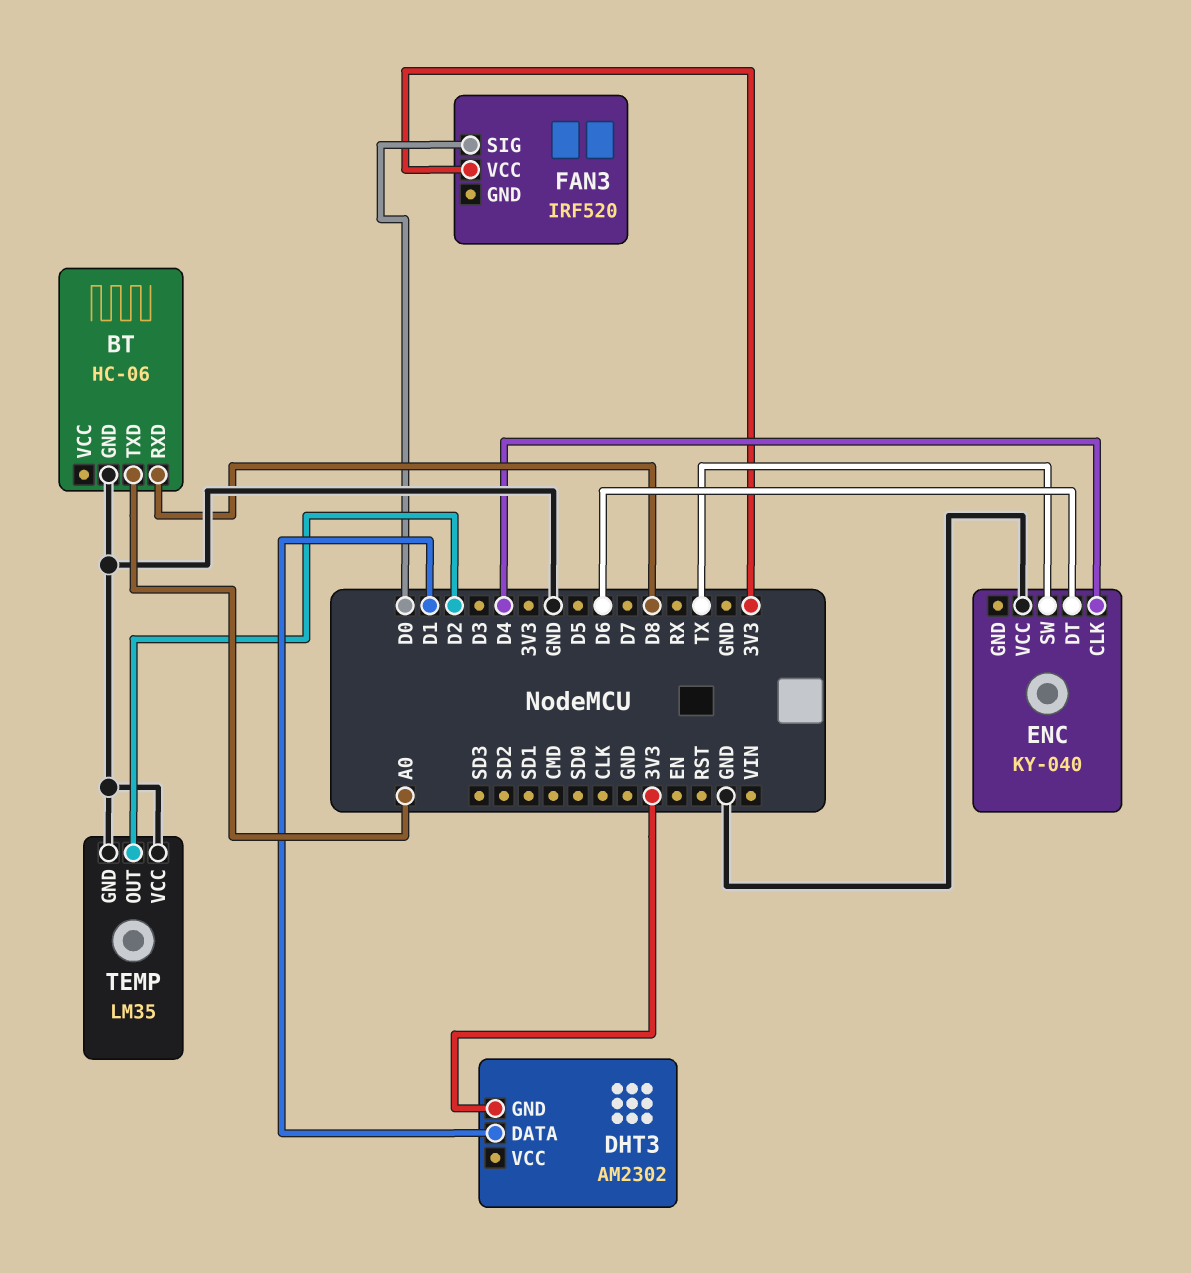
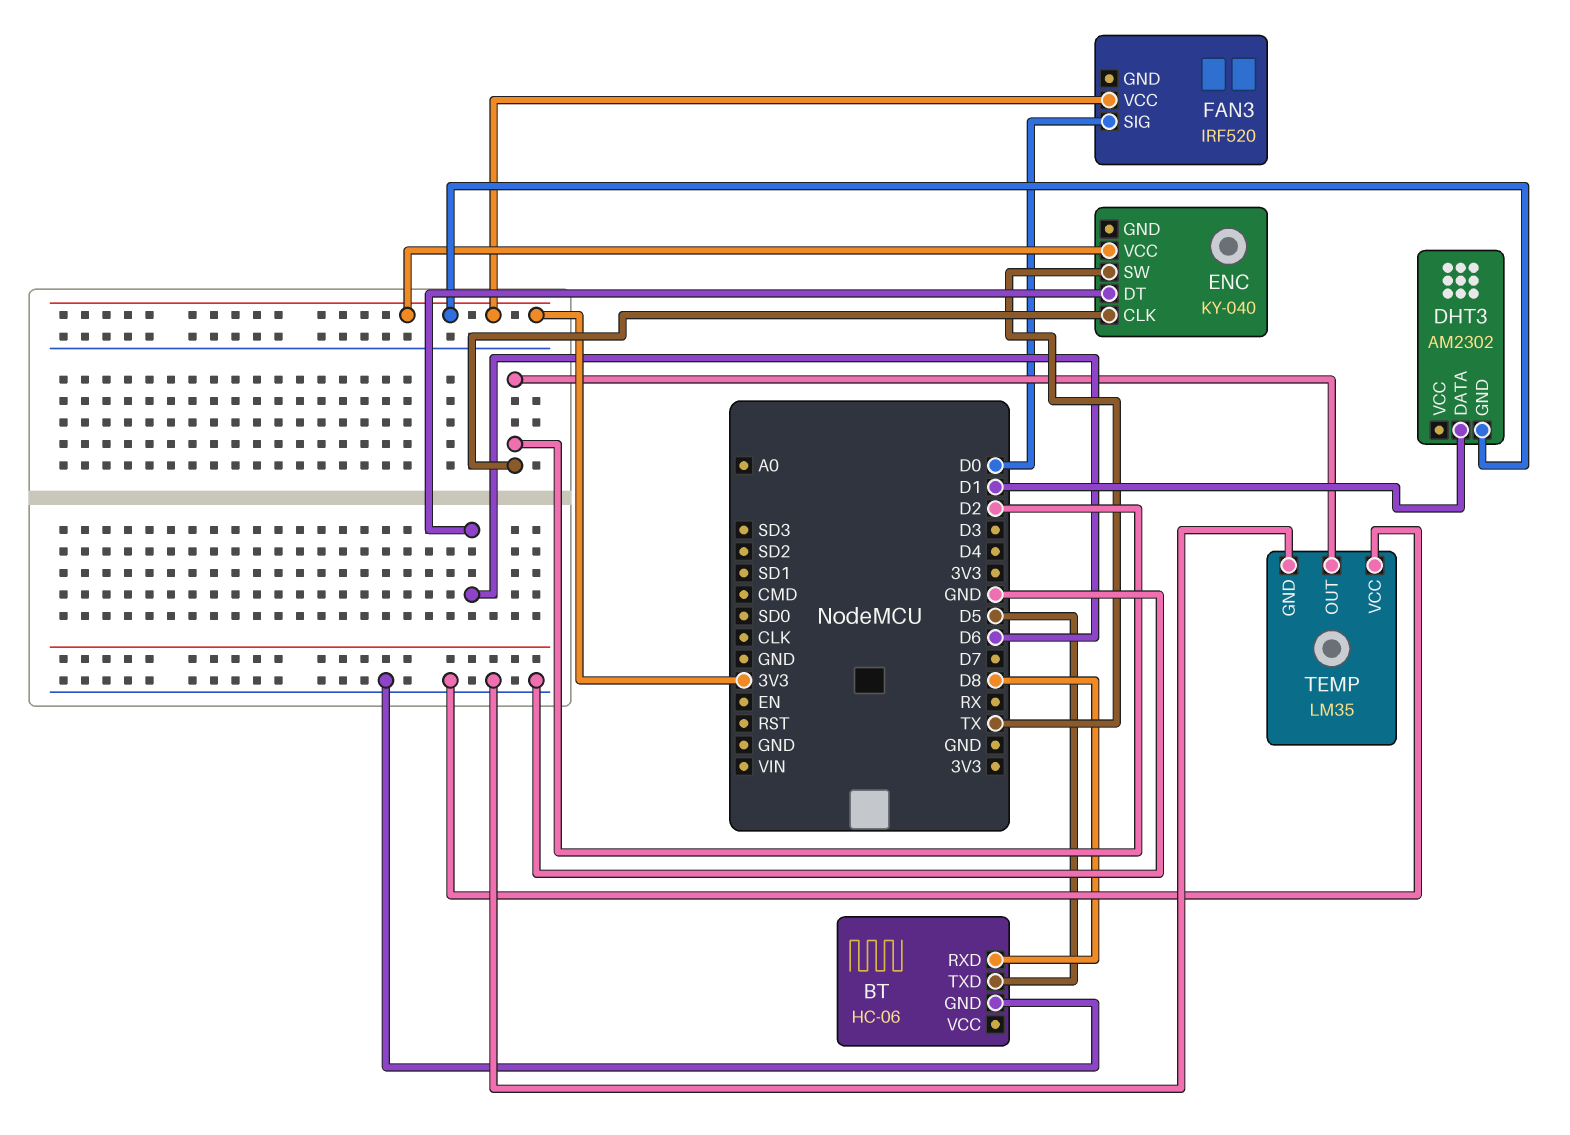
BT pin TXD: A0 -> D5
ENC pin CLK: D4 -> D2
ENC pin VCC: GND -> 3V3

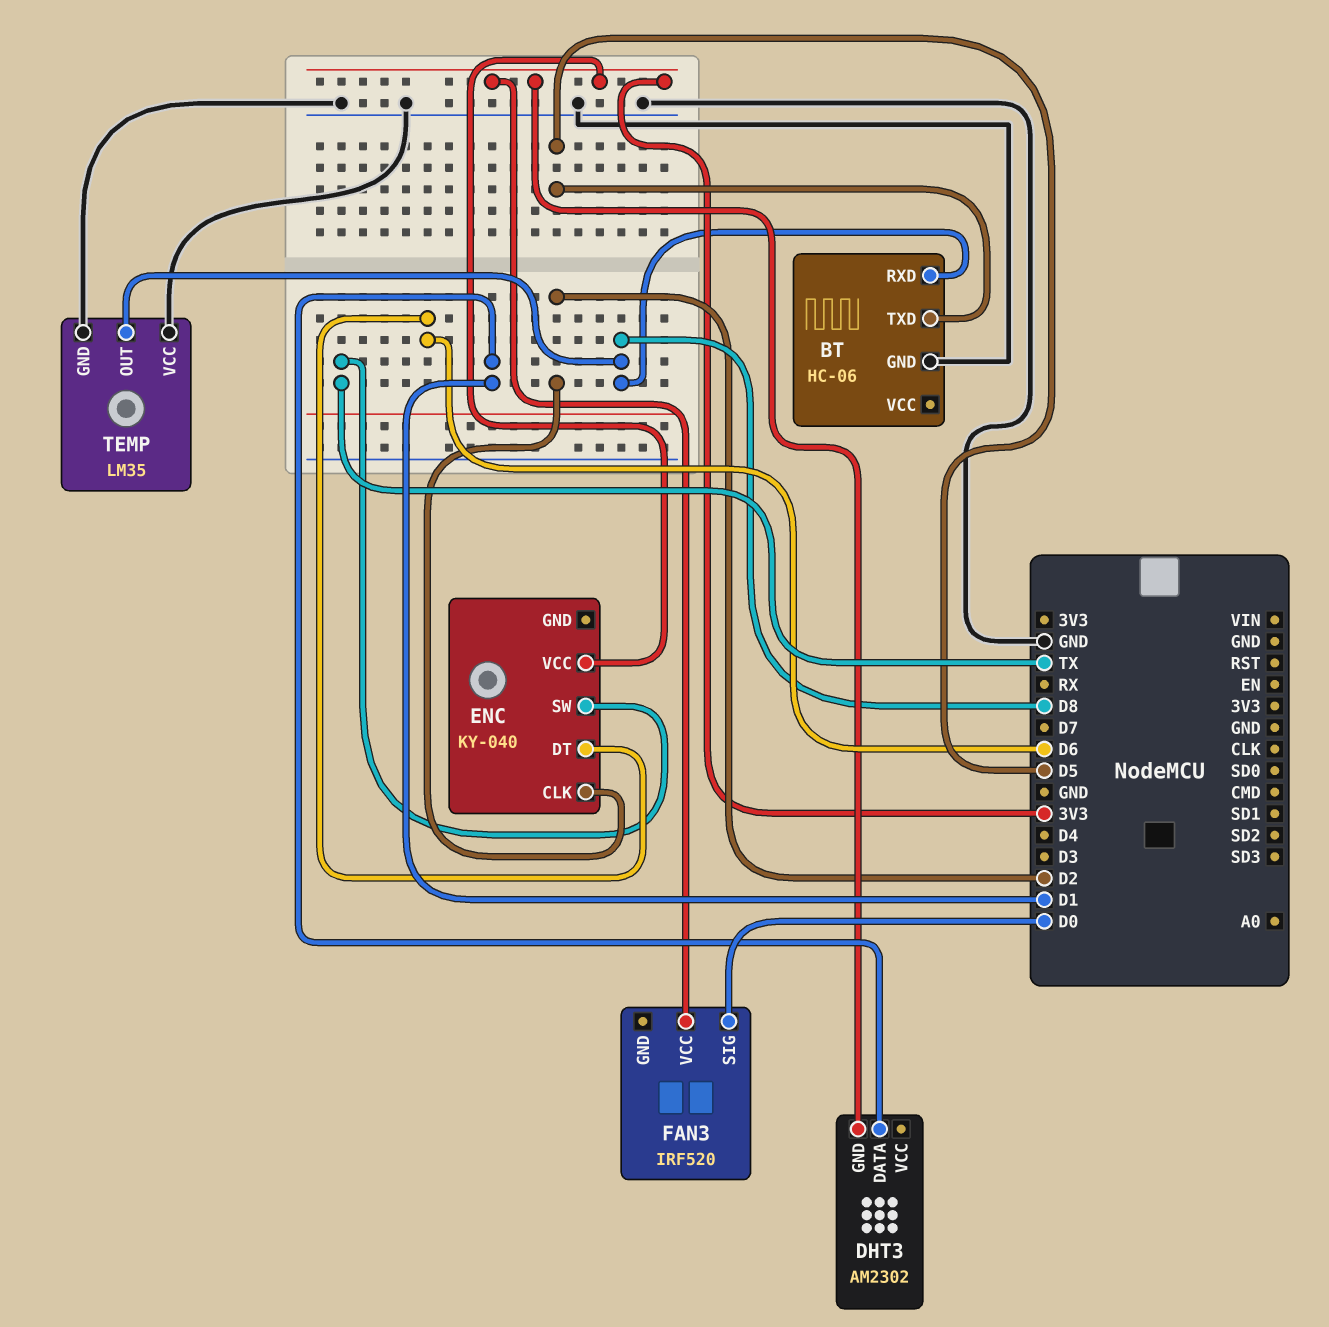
TEMP pin OUT: D2 -> D8

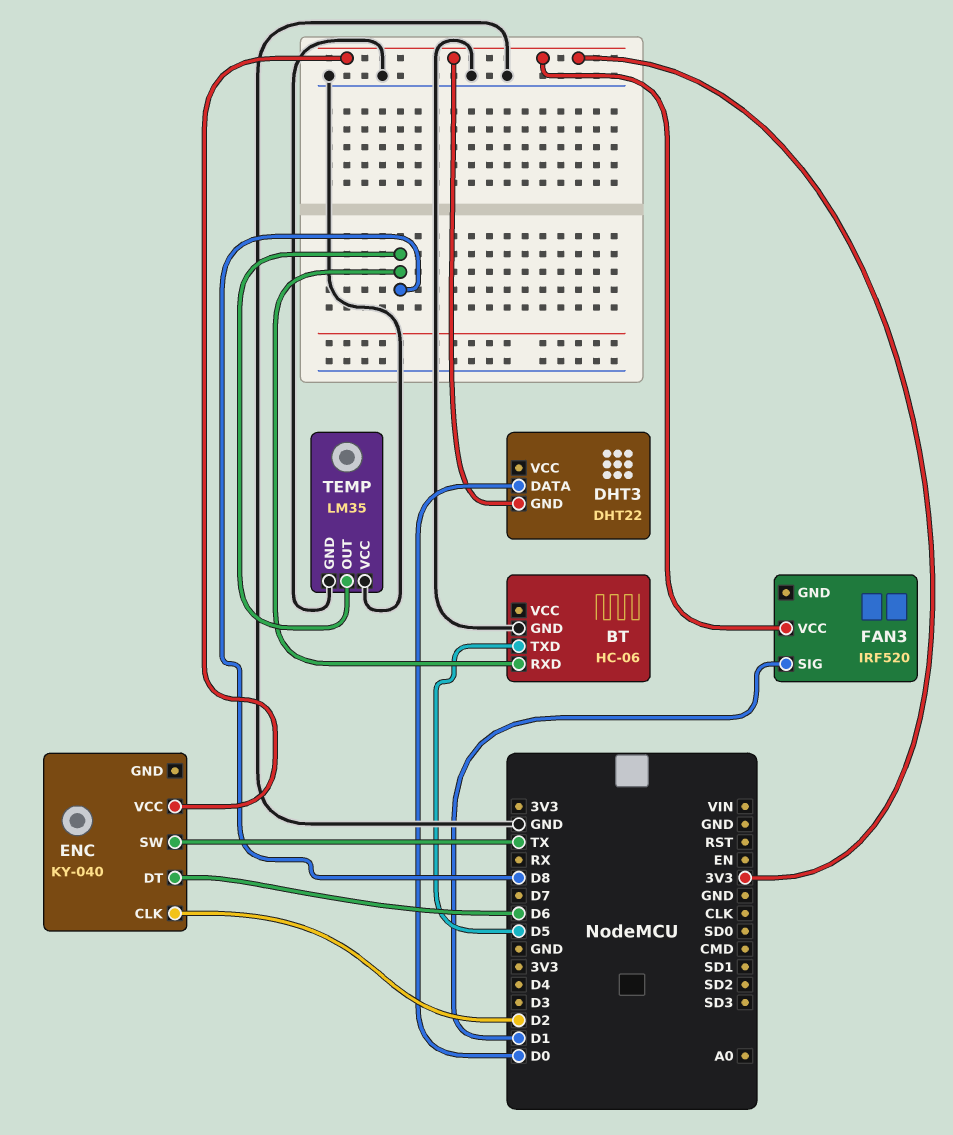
DHT3: AM2302 -> DHT22
DHT3 pin DATA: D1 -> D0
FAN3 pin SIG: D0 -> D1

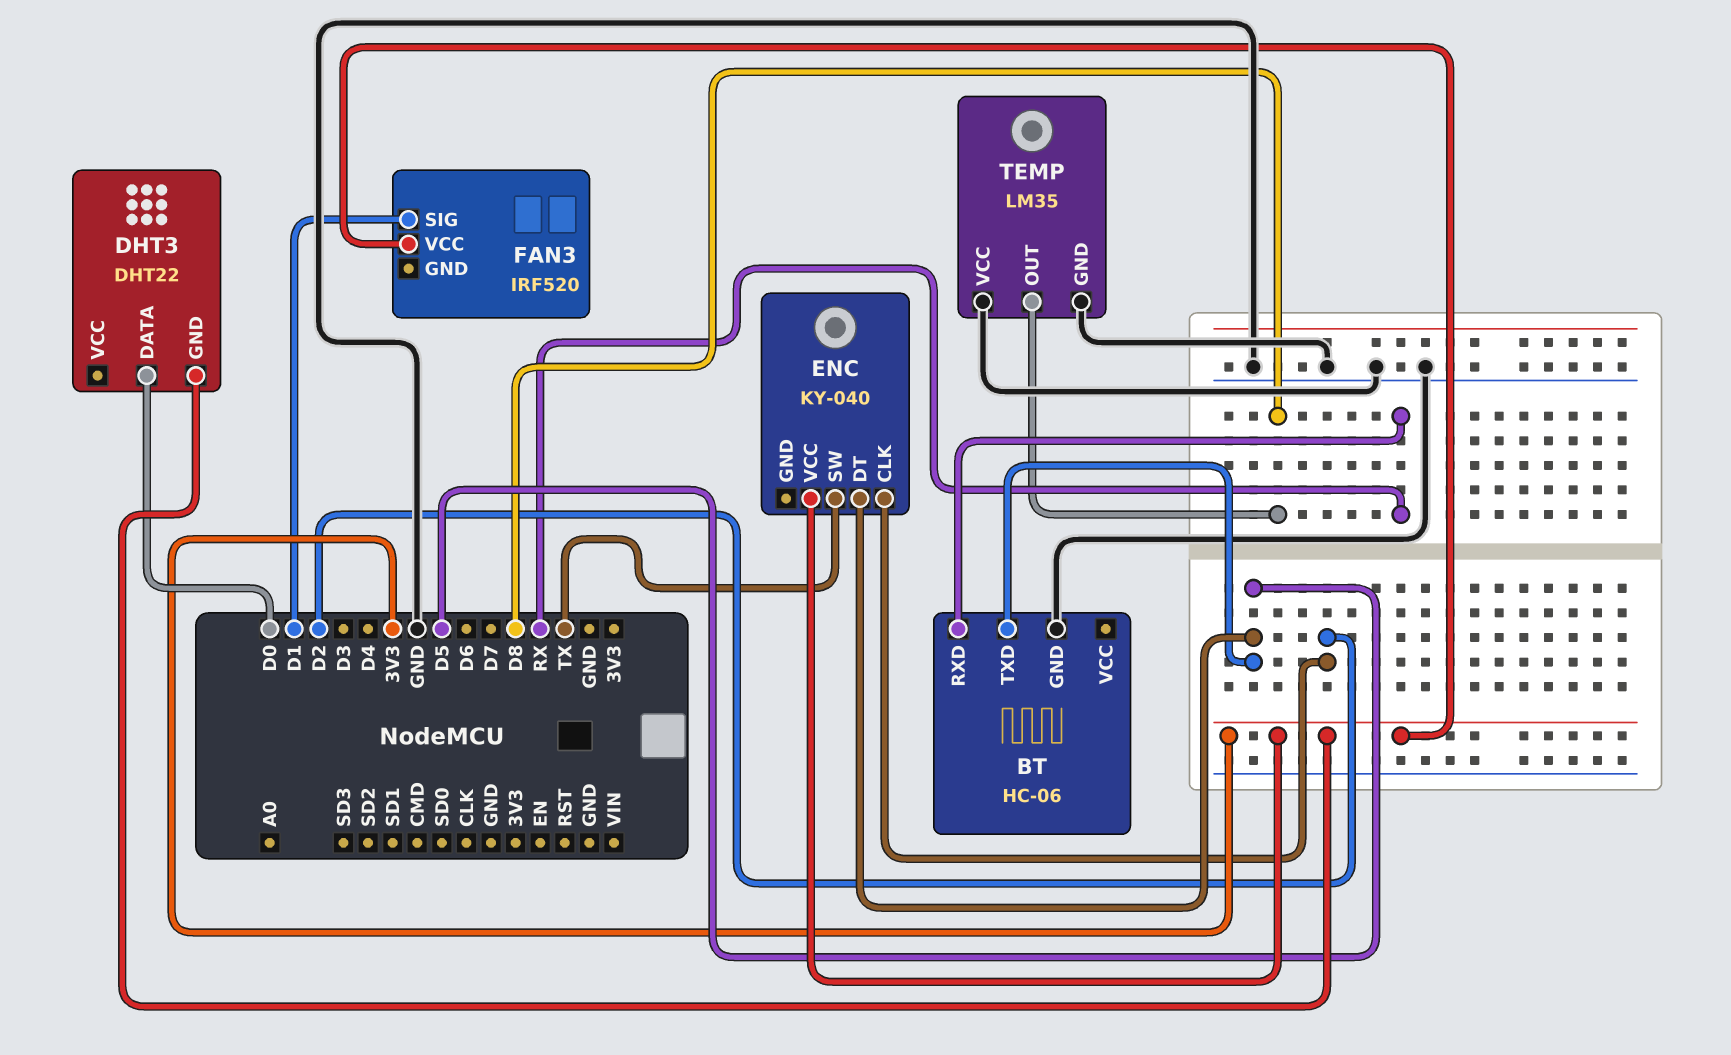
BT pin RXD: D8 -> RX
ENC pin DT: D6 -> D5

